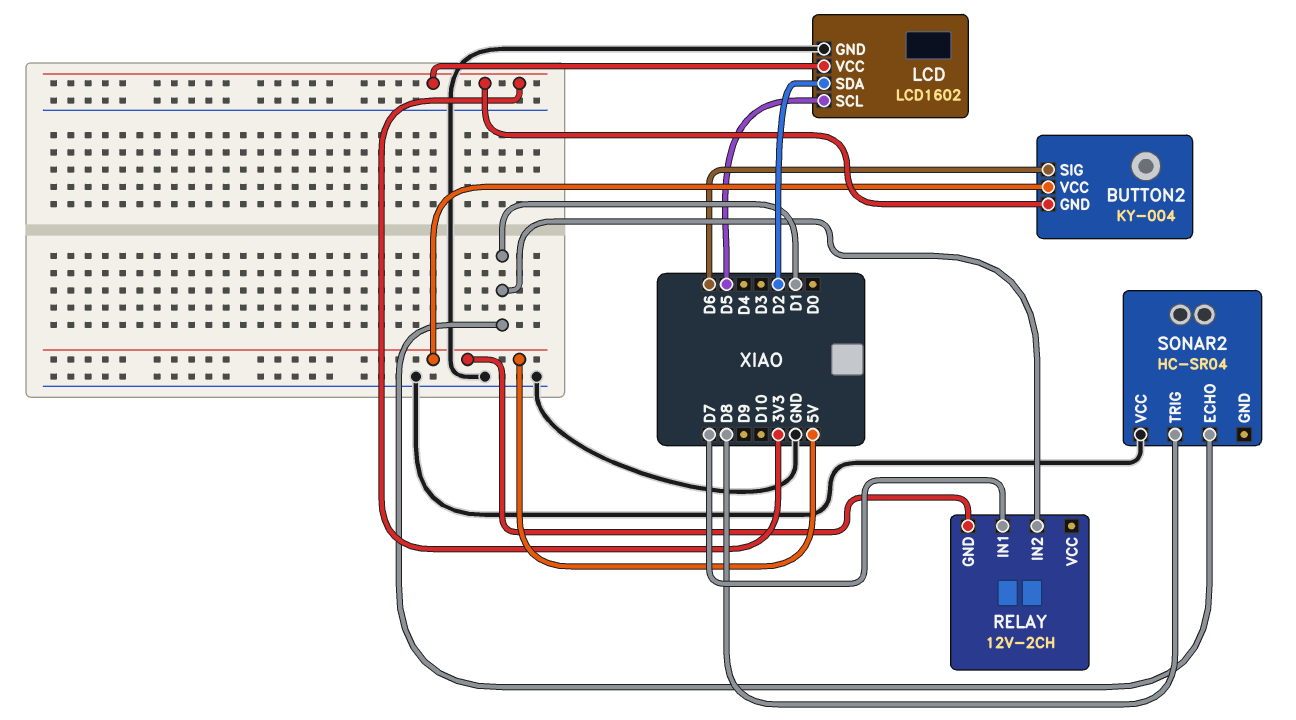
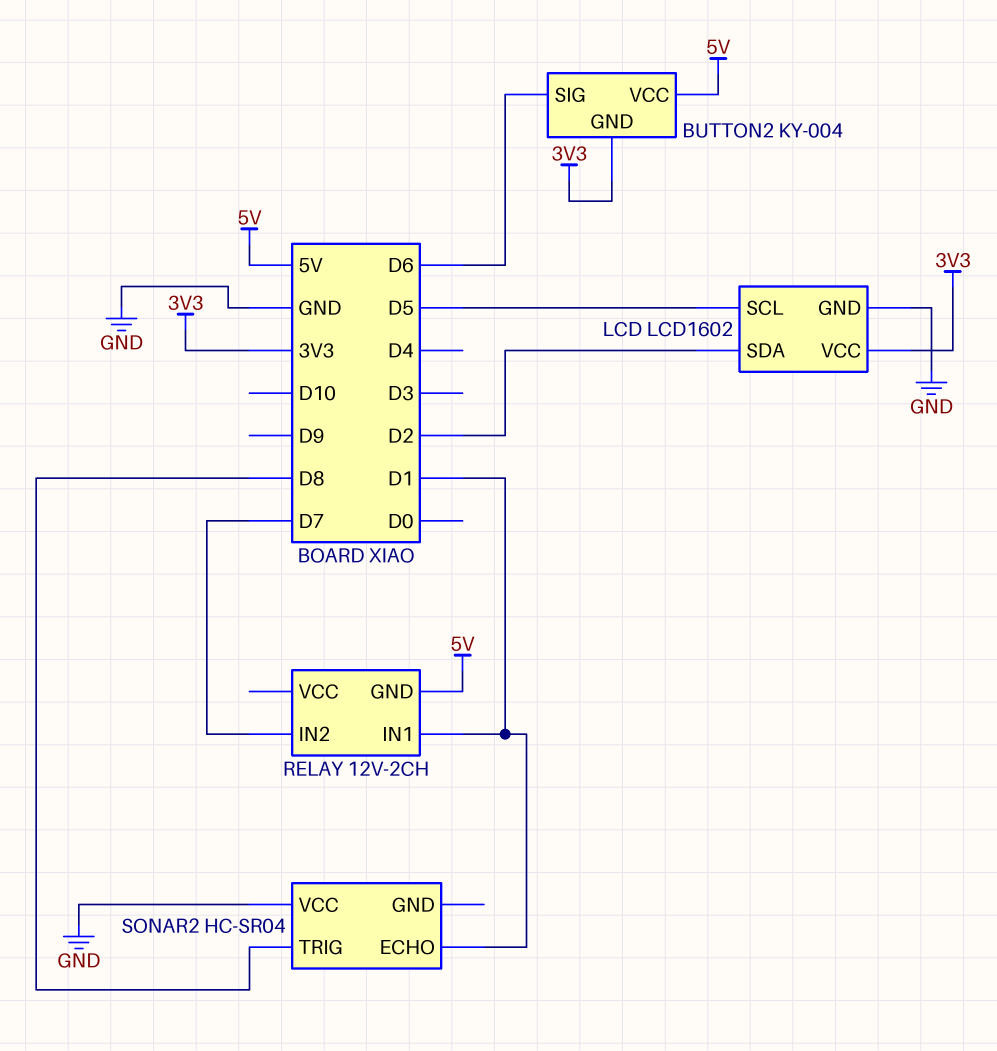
RELAY pin IN1: D7 -> D1
RELAY pin IN2: D1 -> D7

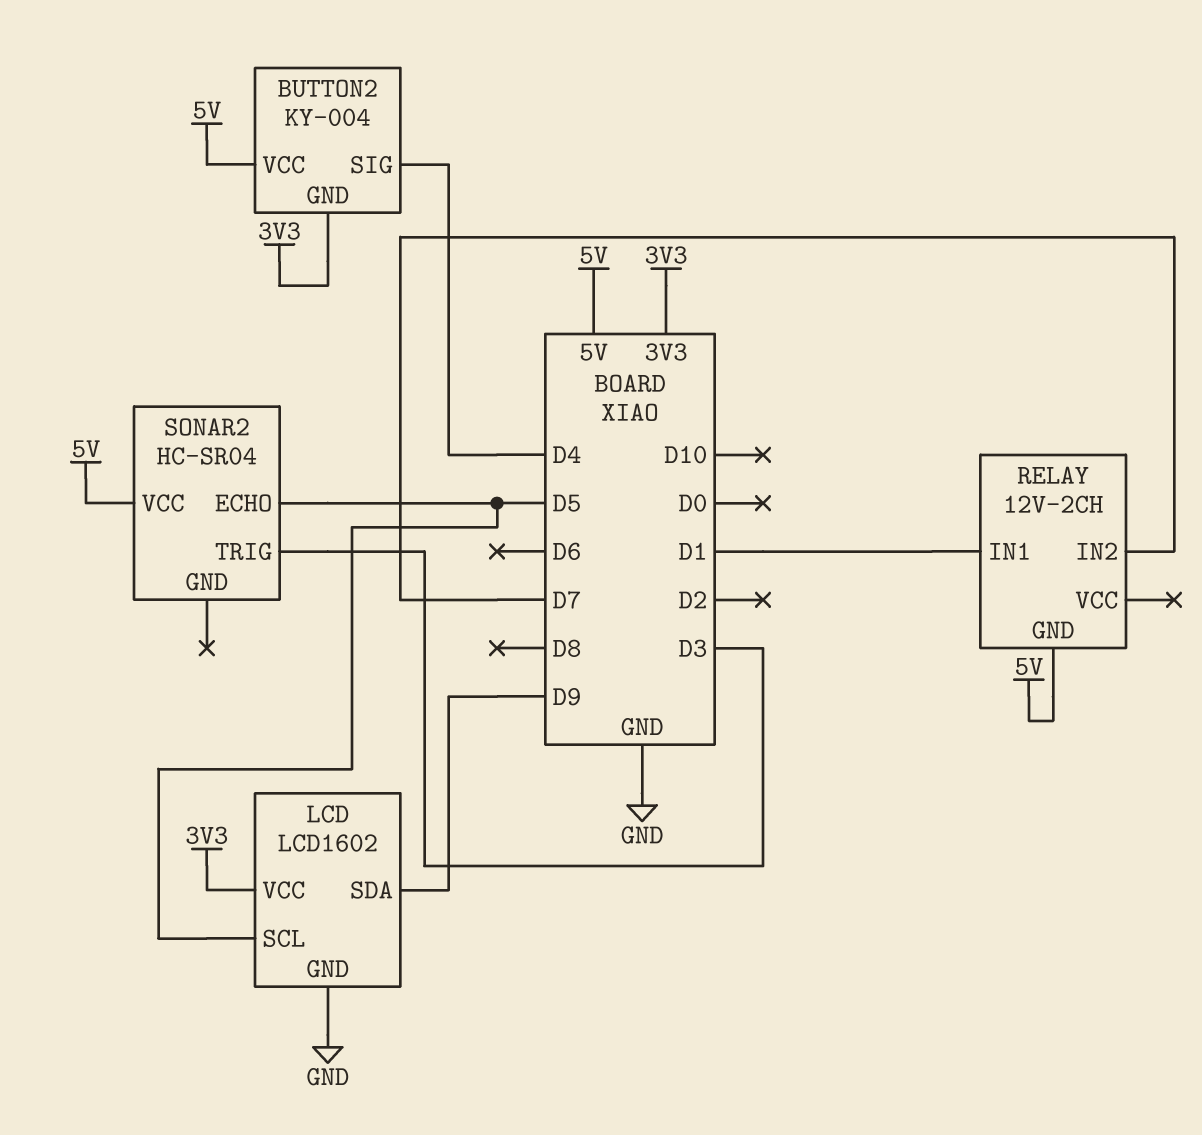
BUTTON2 pin SIG: D6 -> D4
LCD pin SDA: D2 -> D9
SONAR2 pin ECHO: D1 -> D5
SONAR2 pin TRIG: D8 -> D3
SONAR2 pin VCC: GND -> 5V

